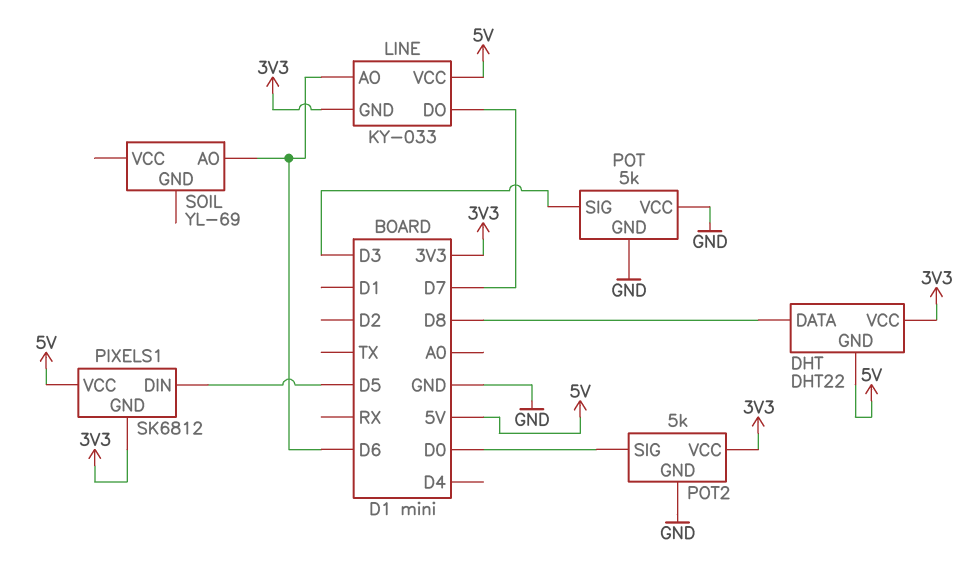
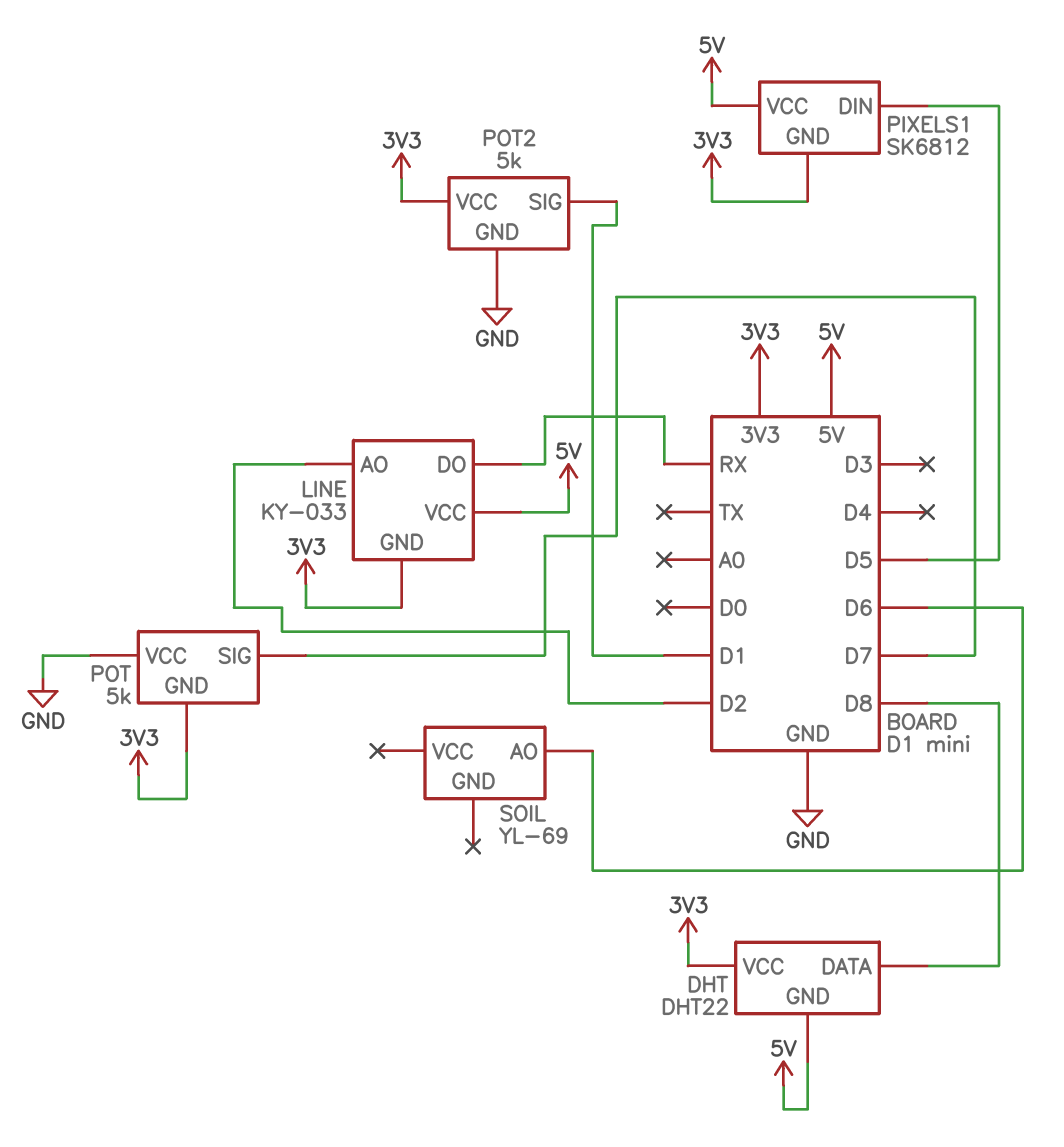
LINE pin AO: D6 -> D2
LINE pin DO: D7 -> RX
POT pin GND: GND -> 3V3
POT pin SIG: D3 -> D7
POT2 pin SIG: D0 -> D1

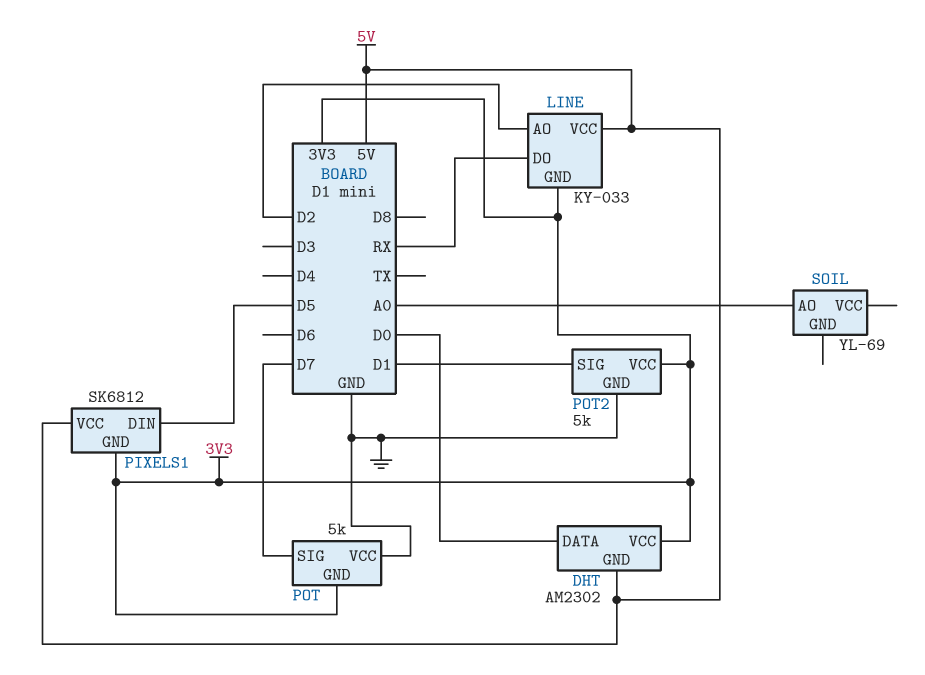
DHT: DHT22 -> AM2302
DHT pin DATA: D8 -> D0
SOIL pin AO: D6 -> A0

